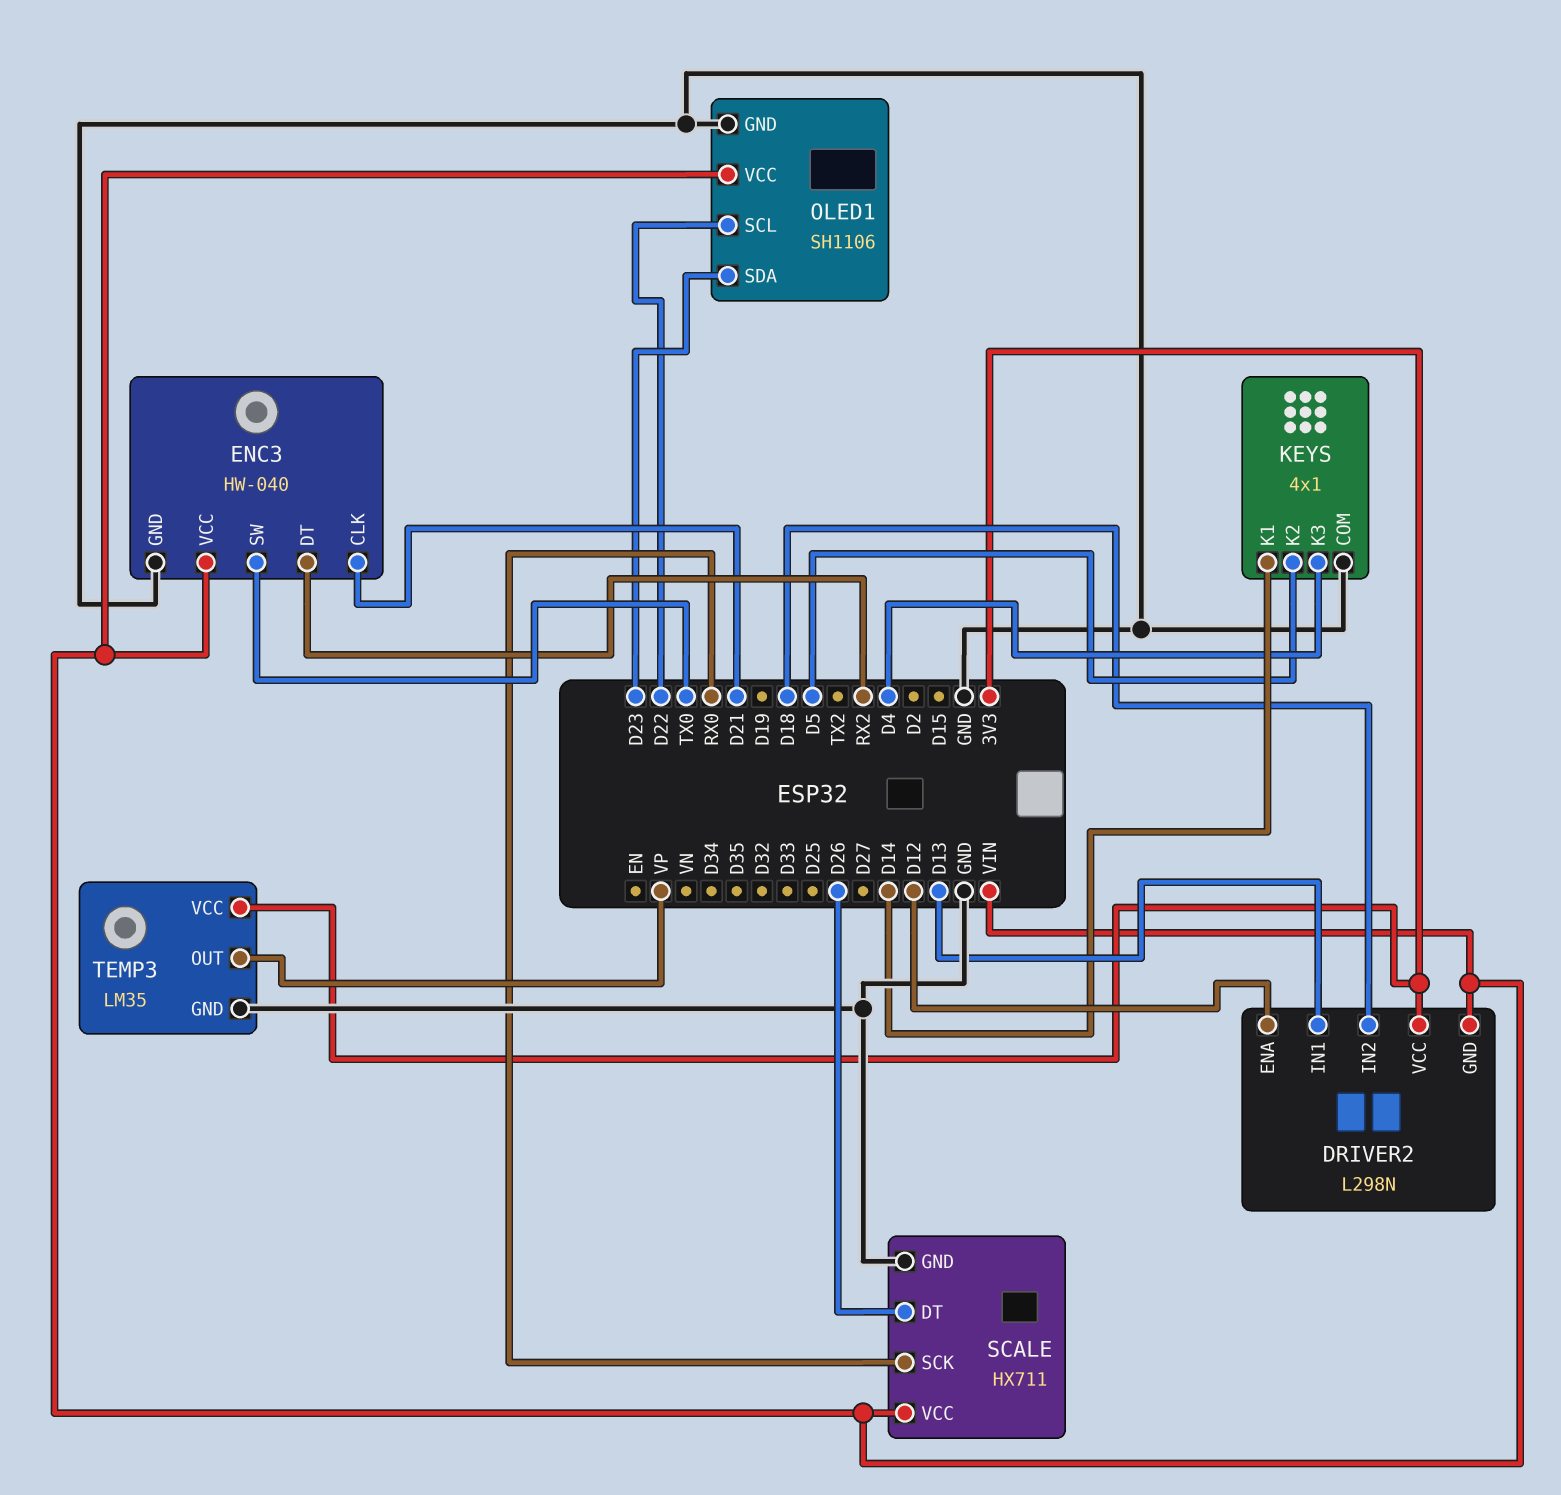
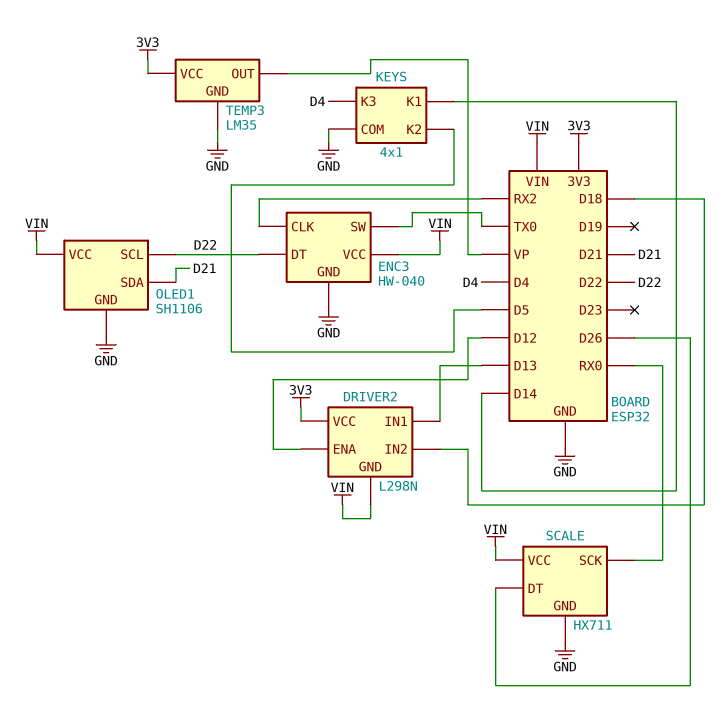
ENC3 pin CLK: D21 -> RX2
ENC3 pin DT: RX2 -> D22
OLED1 pin SDA: D23 -> D21

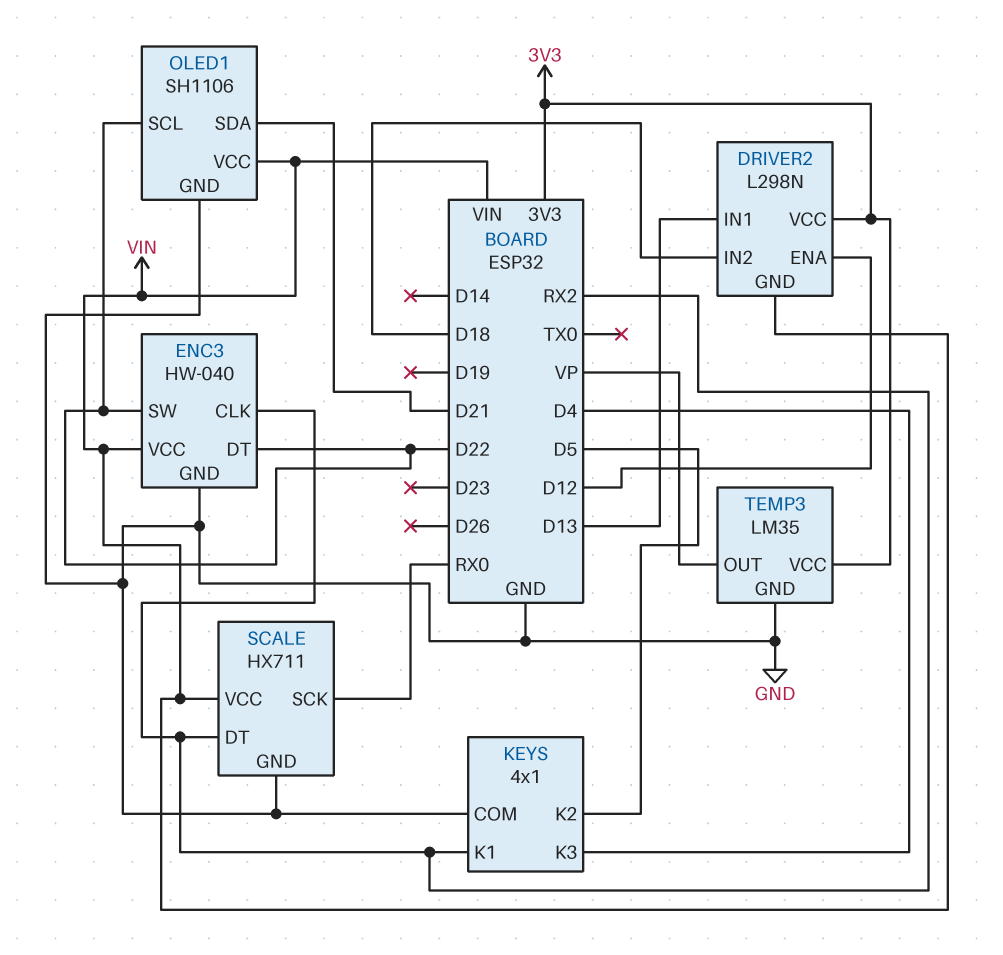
ENC3 pin SW: TX0 -> D22
KEYS pin K1: D14 -> RX2
SCALE pin DT: D26 -> RX2

